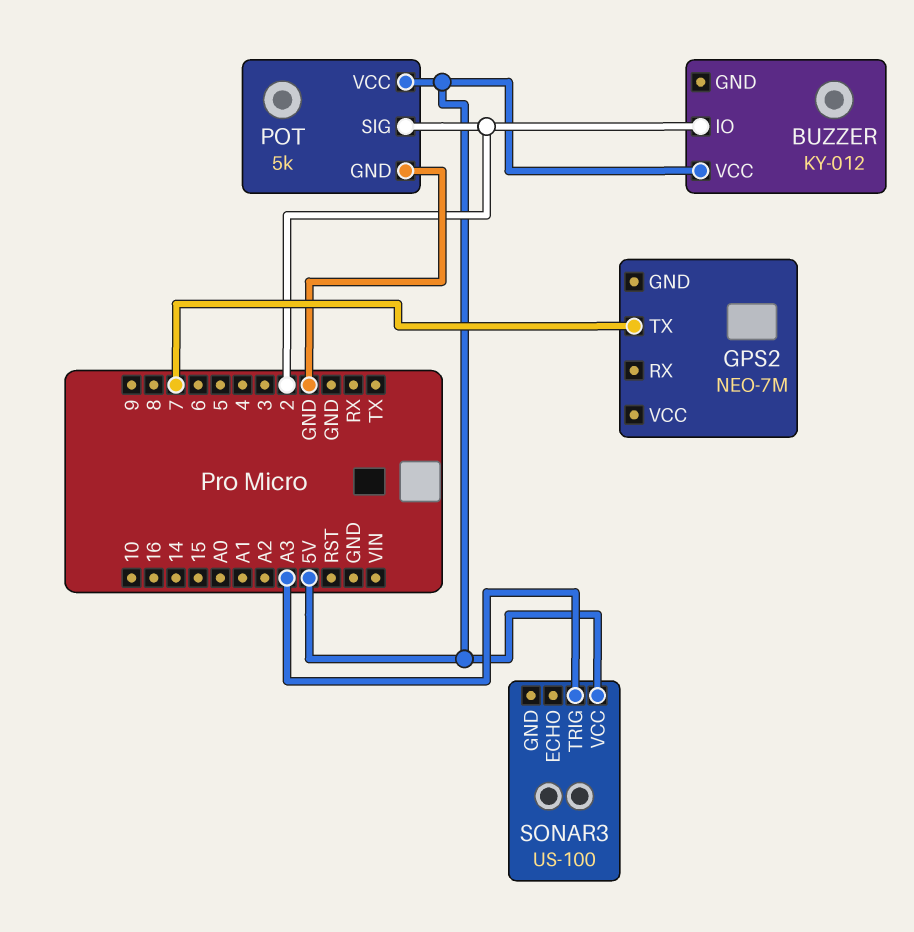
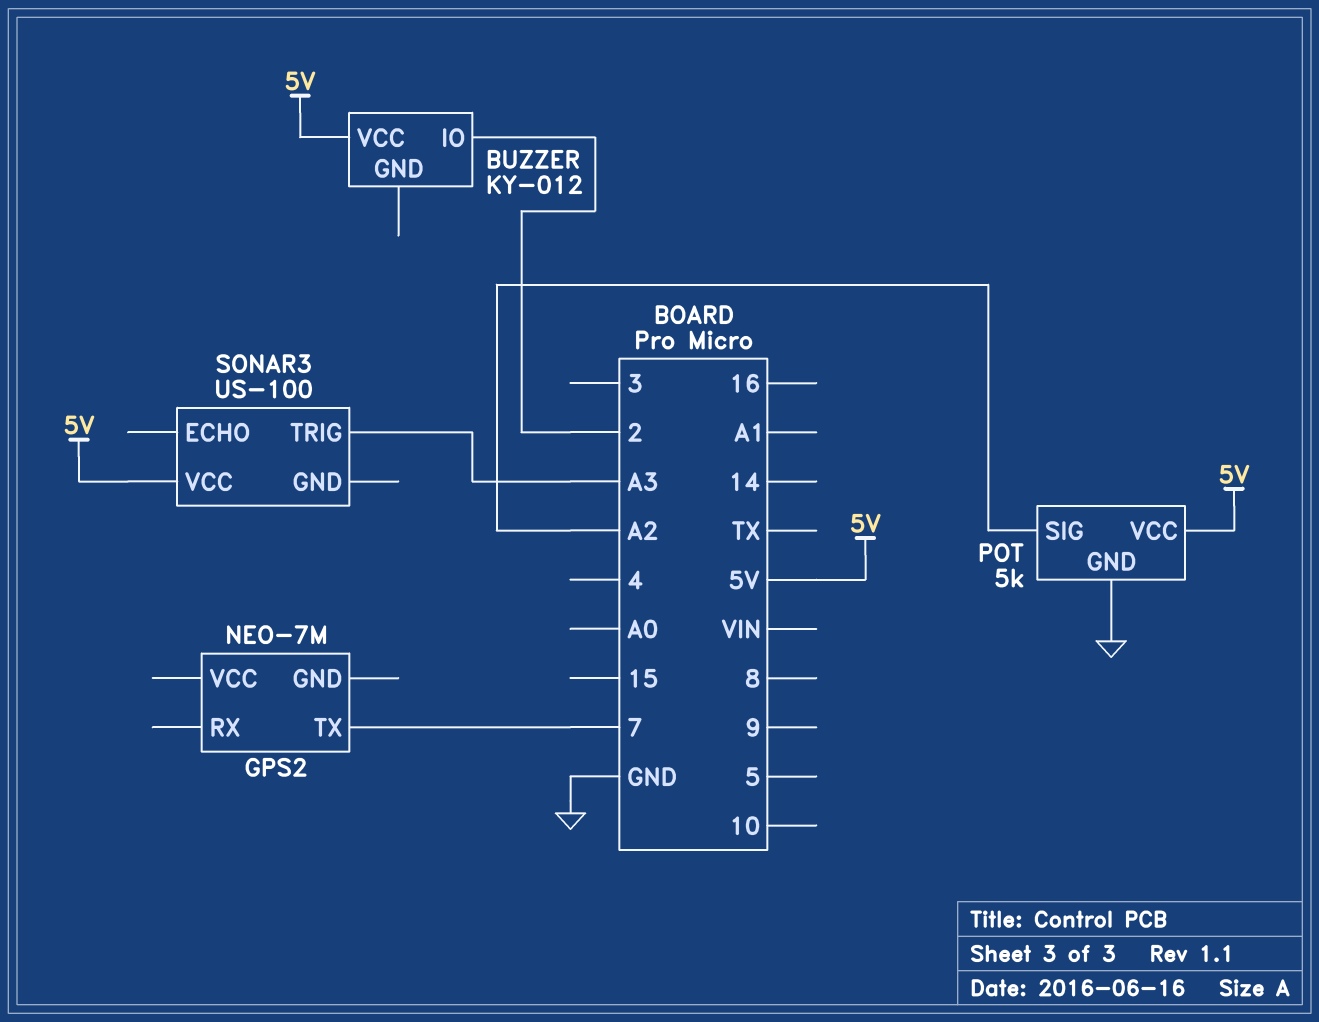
POT pin SIG: 2 -> A2

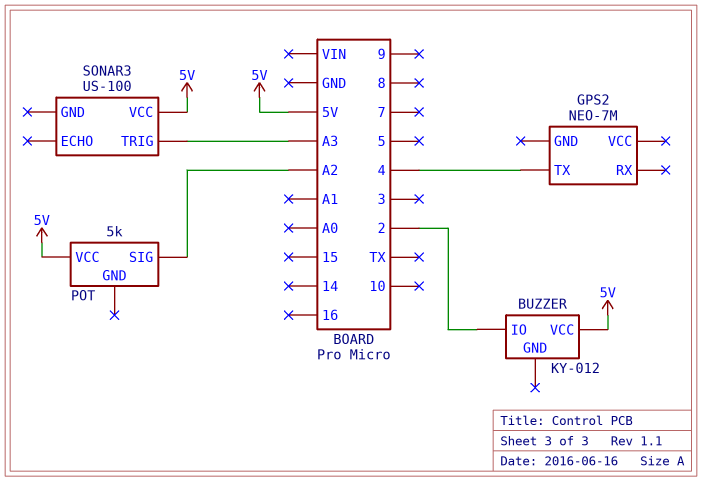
GPS2 pin TX: 7 -> 4
POT pin GND: GND -> none

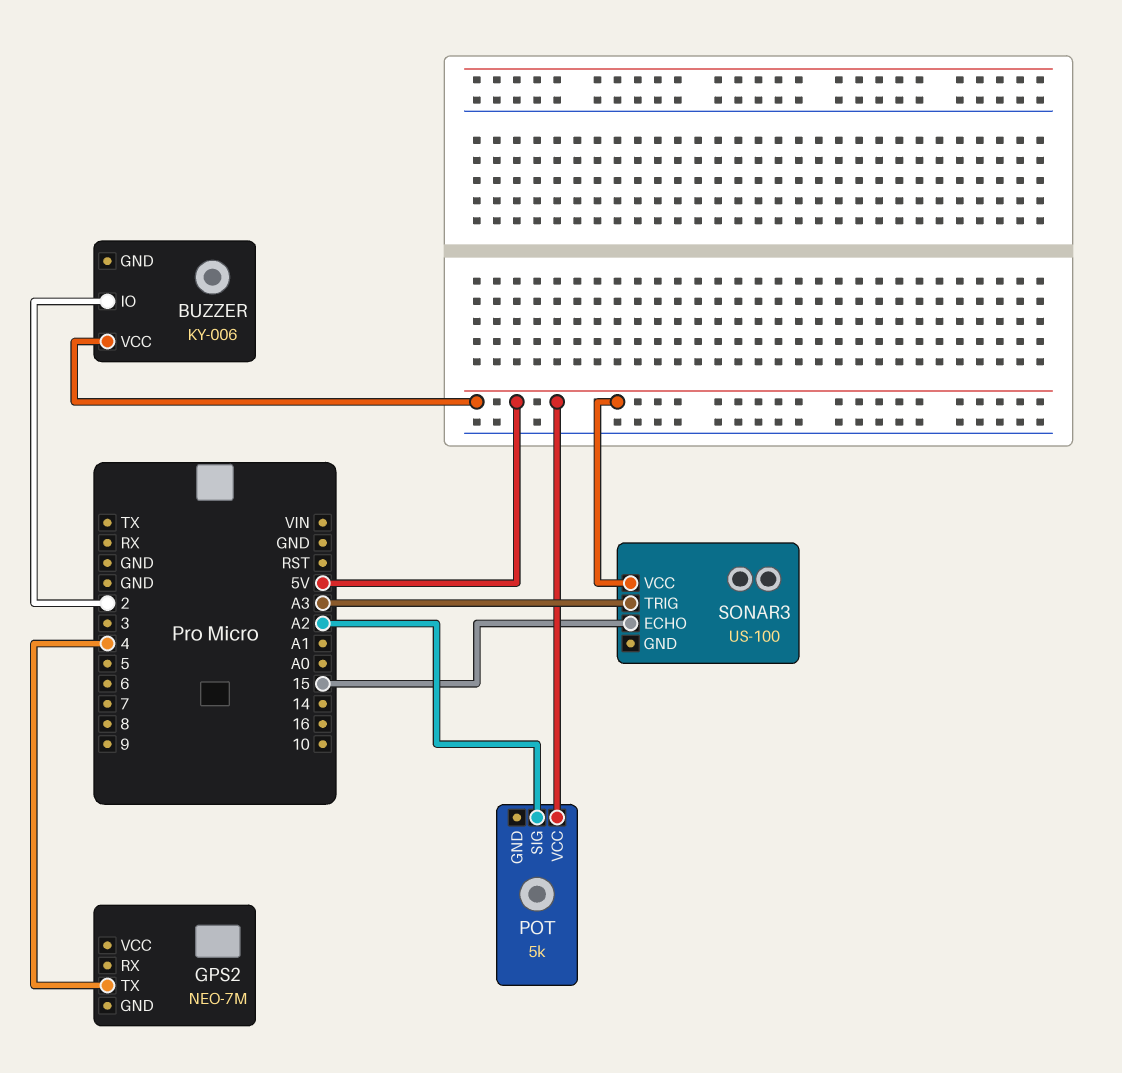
BUZZER: KY-012 -> KY-006
SONAR3 pin ECHO: none -> 15

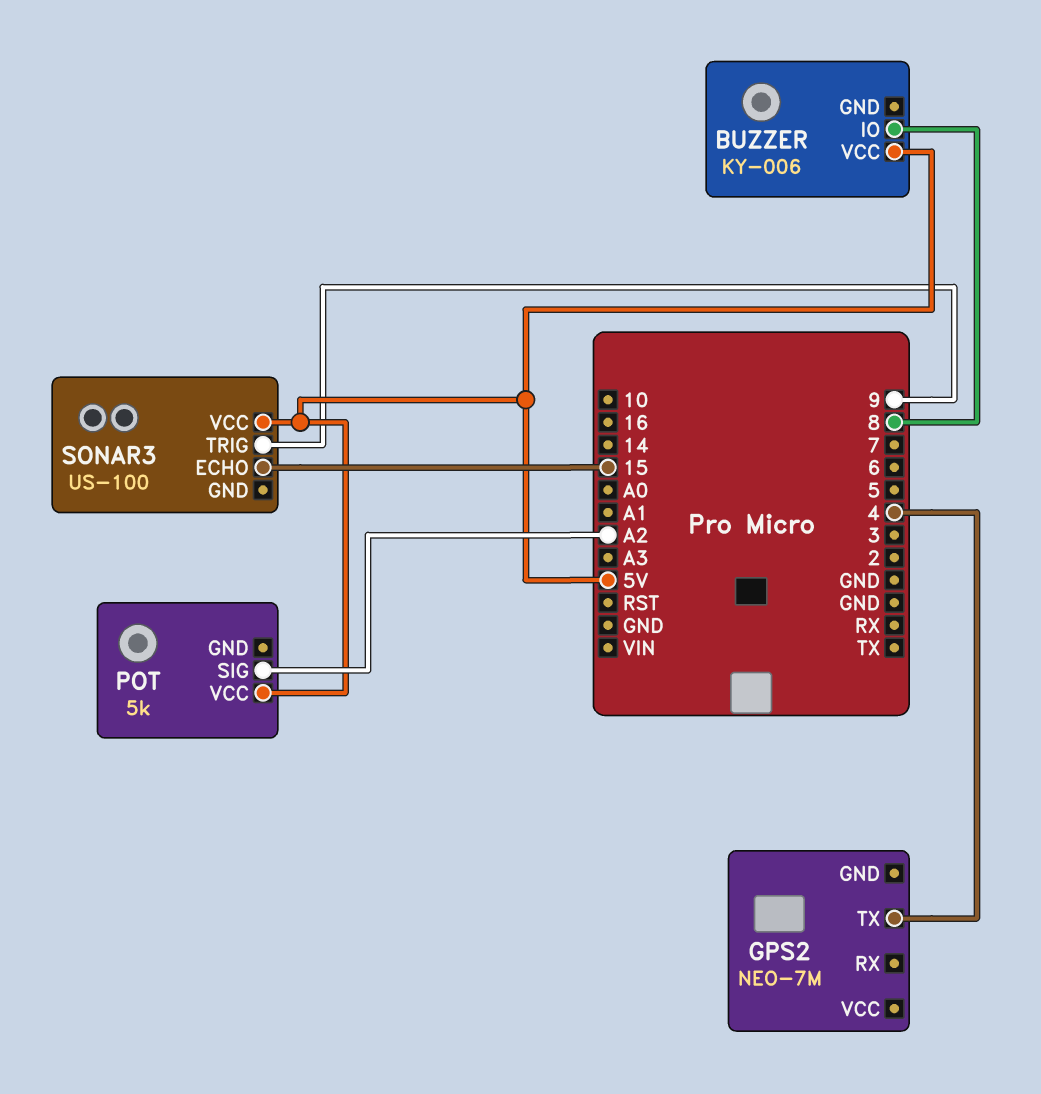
BUZZER pin IO: 2 -> 8
SONAR3 pin TRIG: A3 -> 9

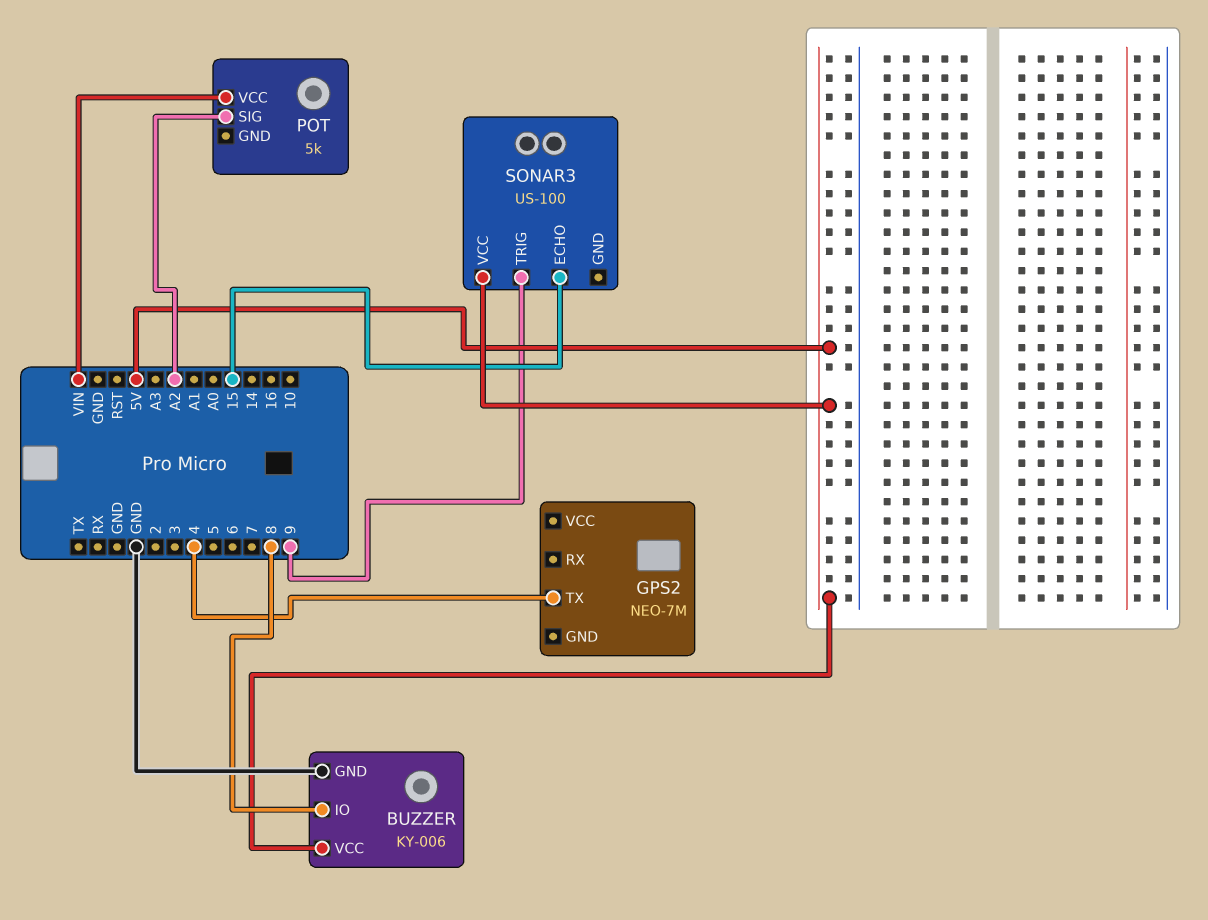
BUZZER pin GND: none -> GND
POT pin VCC: 5V -> VIN

